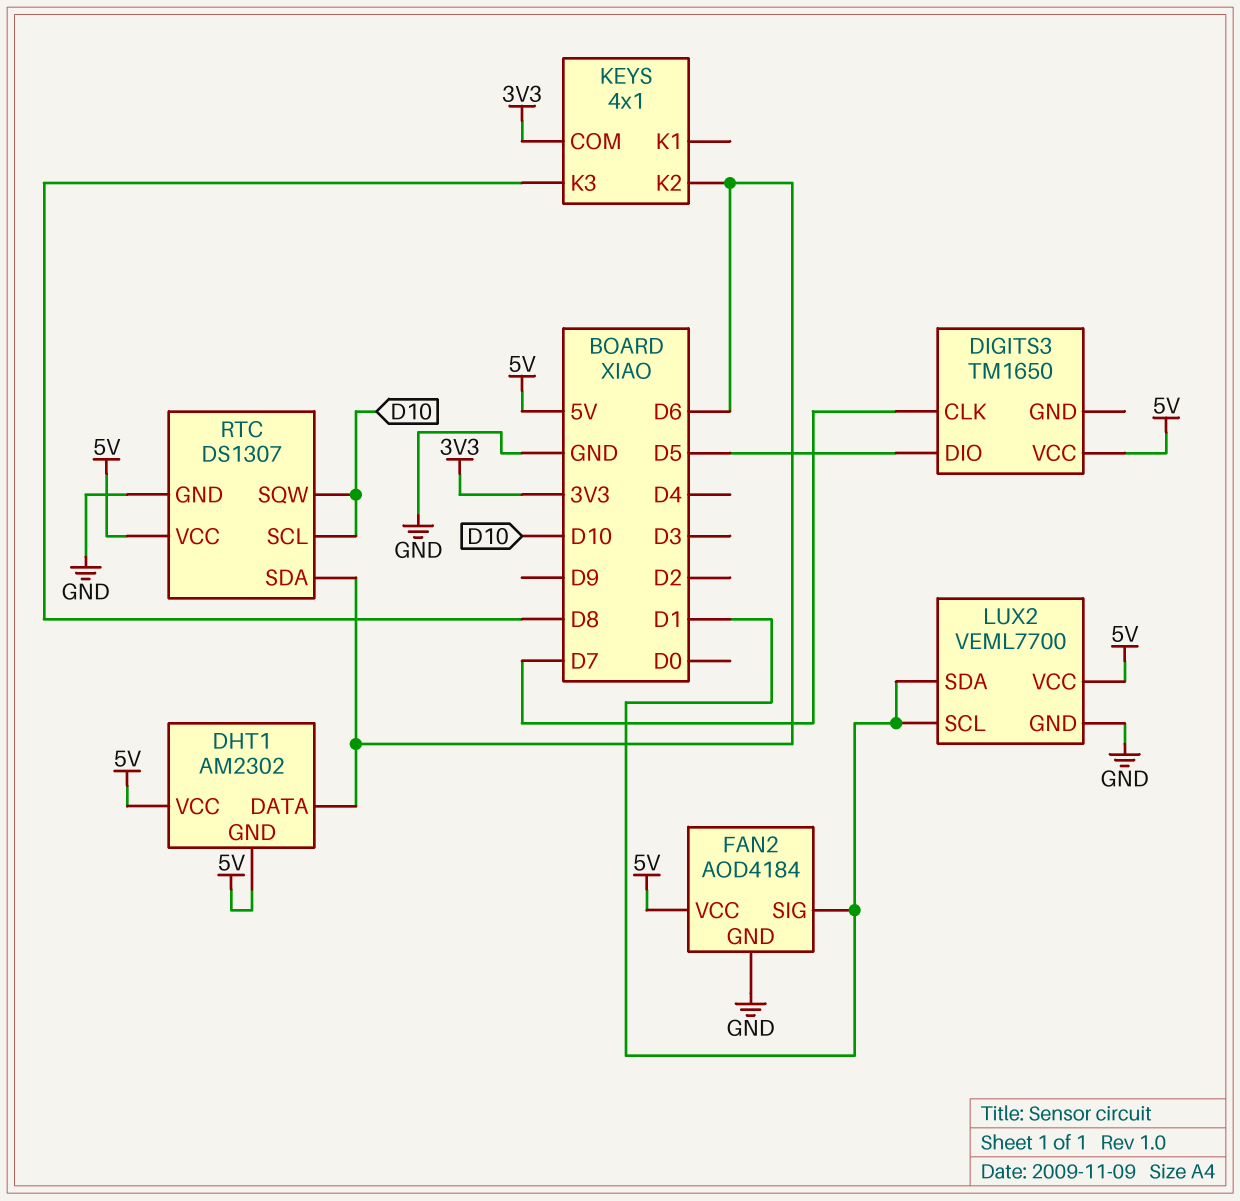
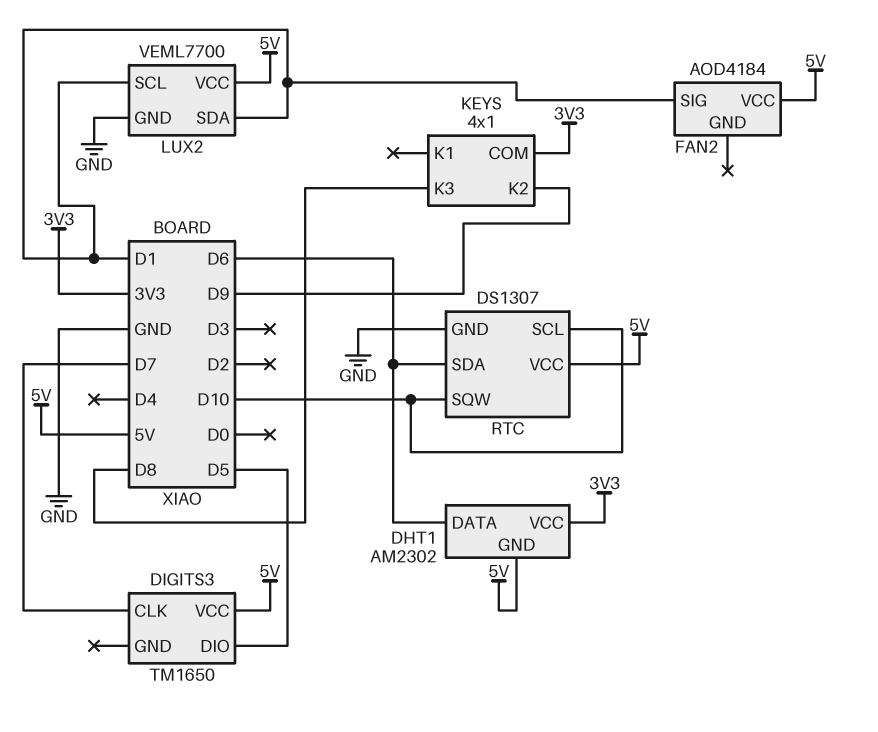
DHT1 pin VCC: 5V -> 3V3
FAN2 pin GND: GND -> none
KEYS pin K2: D6 -> D9

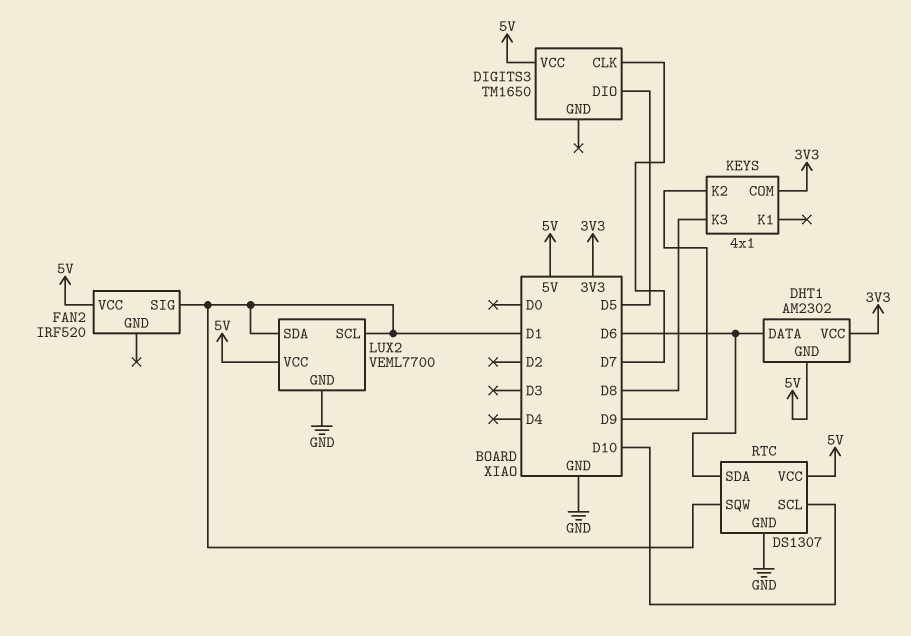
FAN2: AOD4184 -> IRF520
RTC pin SQW: D10 -> D1

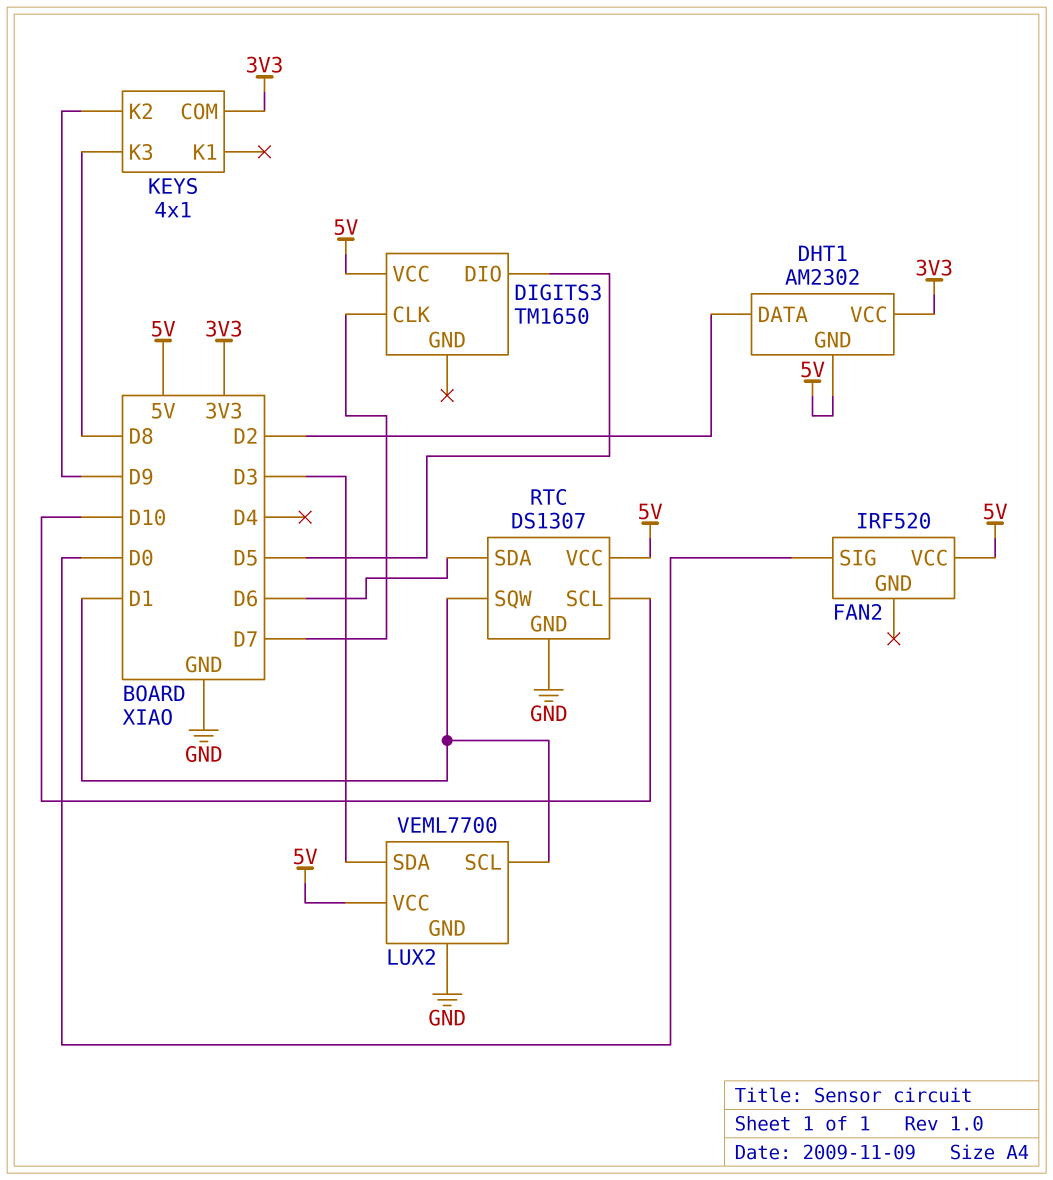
DHT1 pin DATA: D6 -> D2
FAN2 pin SIG: D1 -> D0
LUX2 pin SDA: D1 -> D3

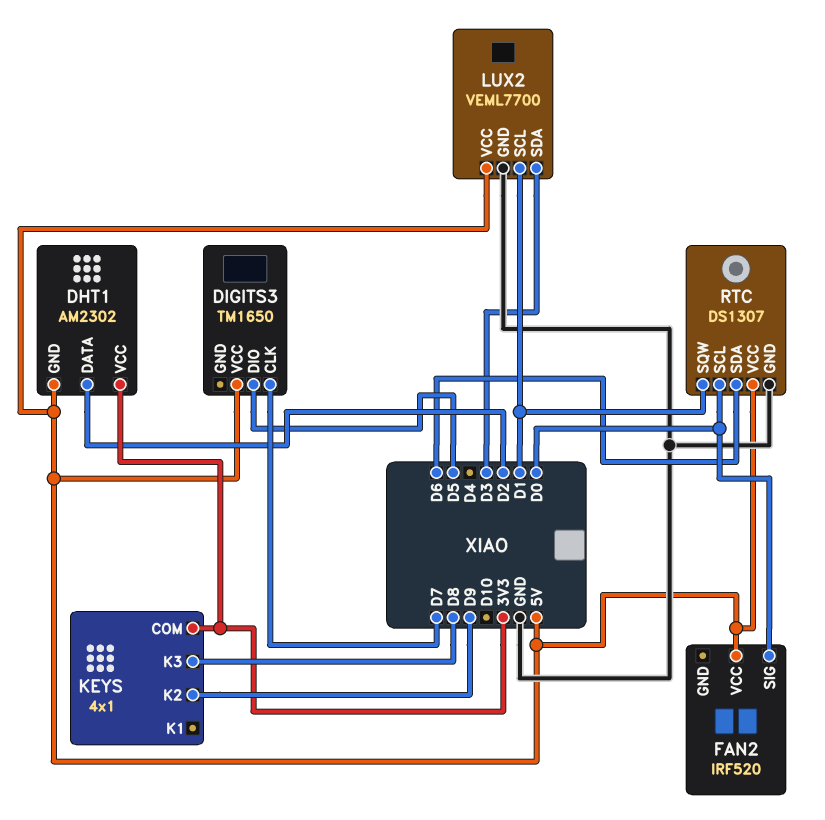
RTC pin SCL: D10 -> D0

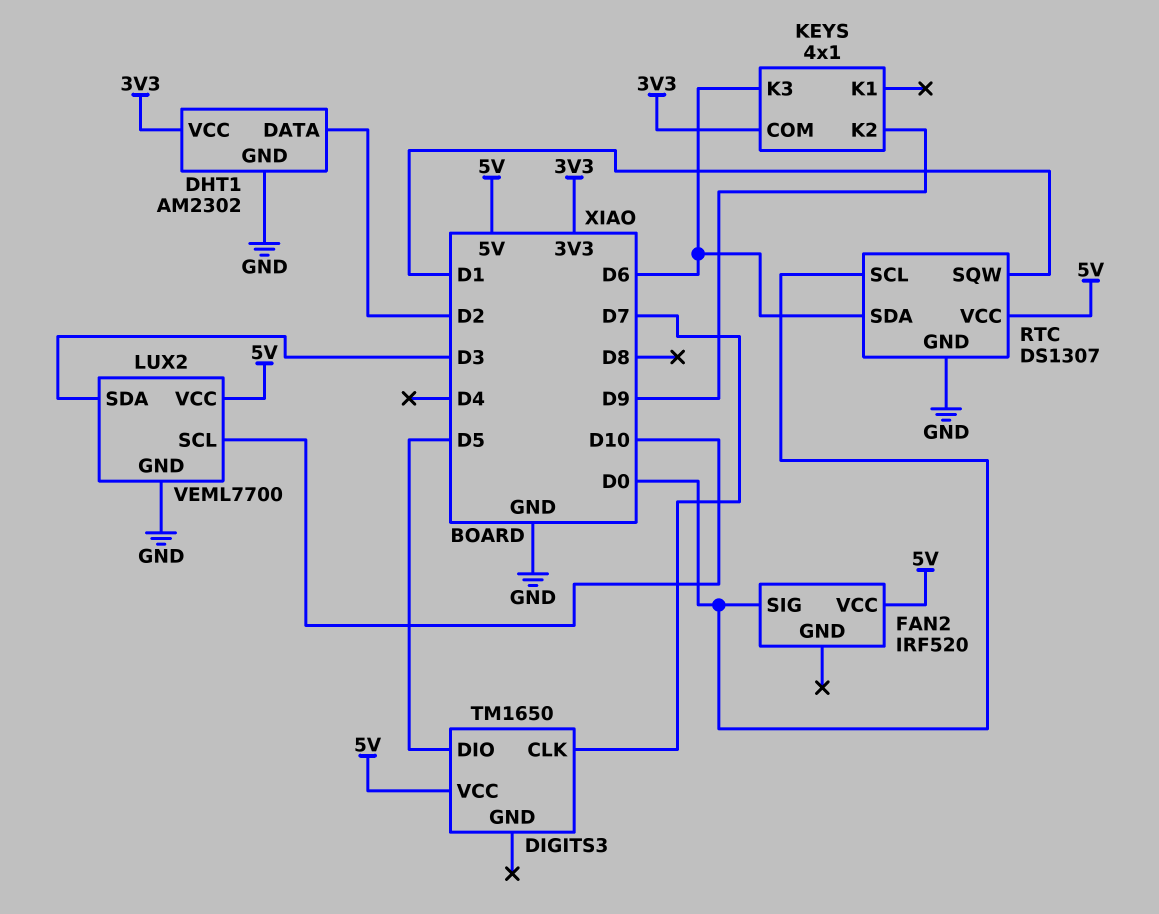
DHT1 pin GND: 5V -> GND
KEYS pin K3: D8 -> D6
LUX2 pin SCL: D1 -> D10

